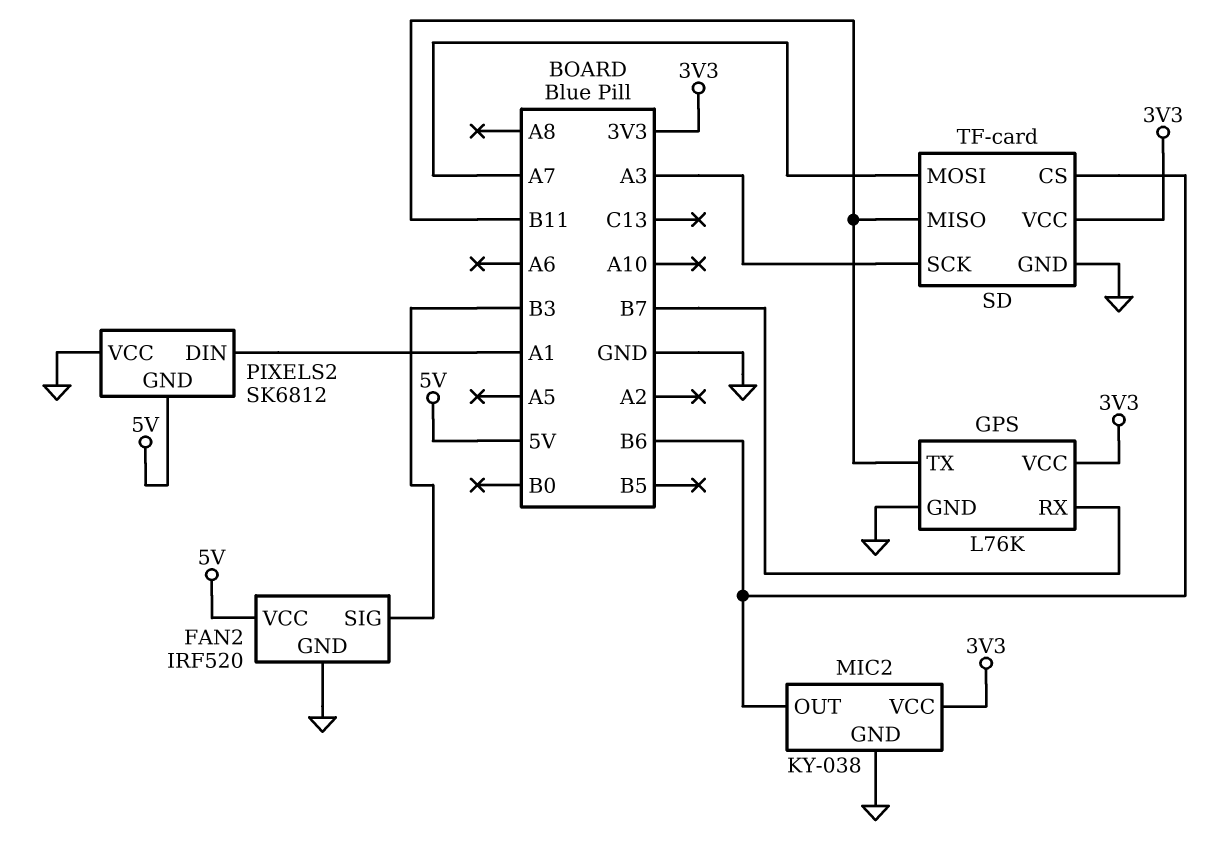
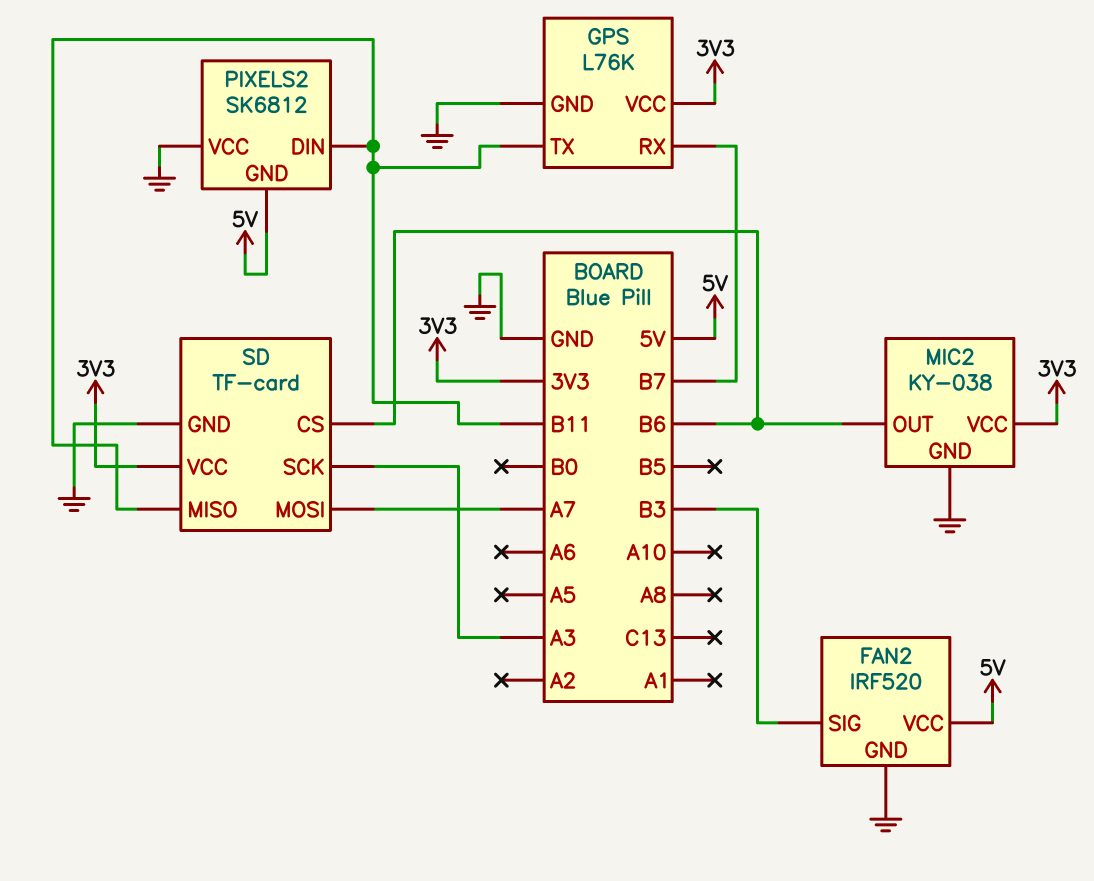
PIXELS2 pin DIN: A1 -> B11

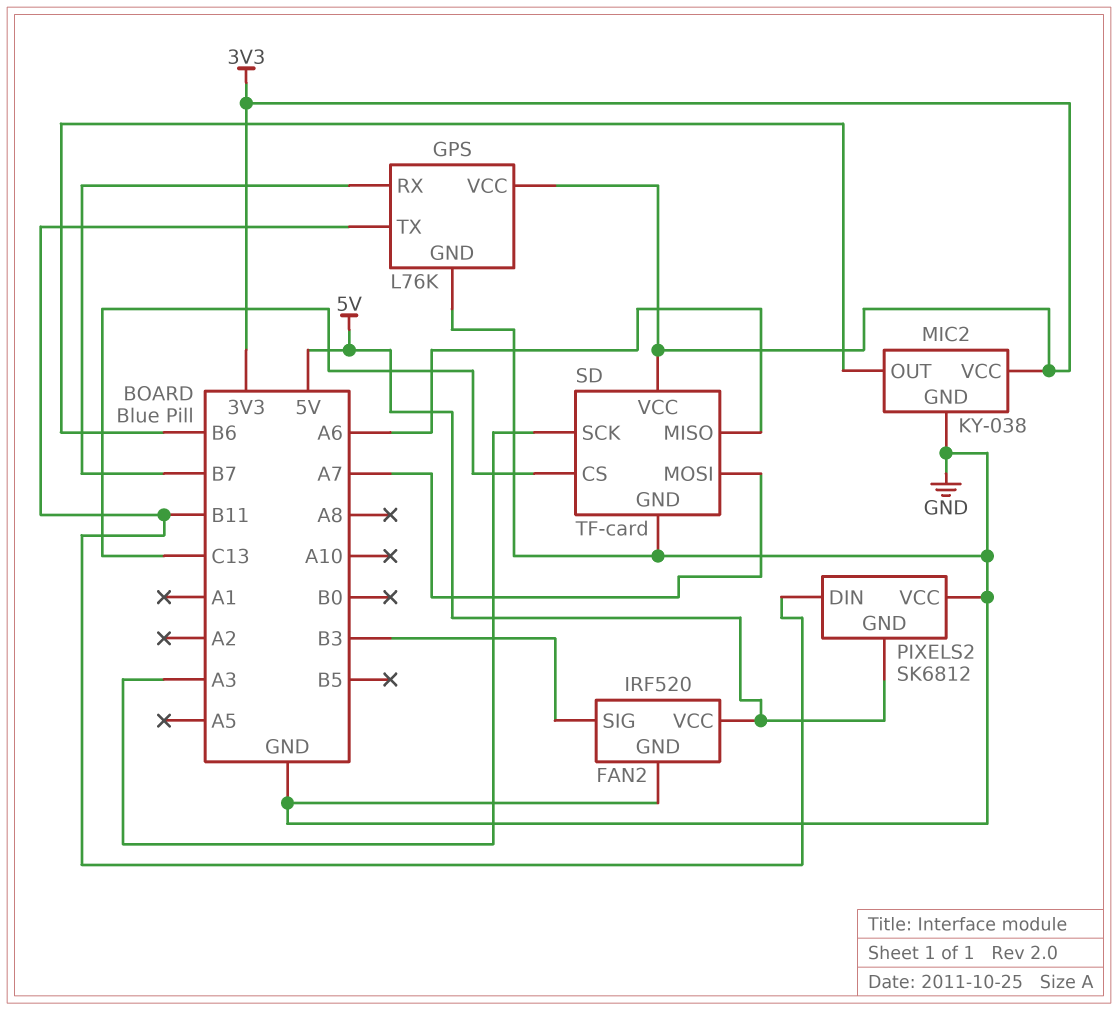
SD pin CS: B6 -> C13
SD pin MISO: B11 -> A6

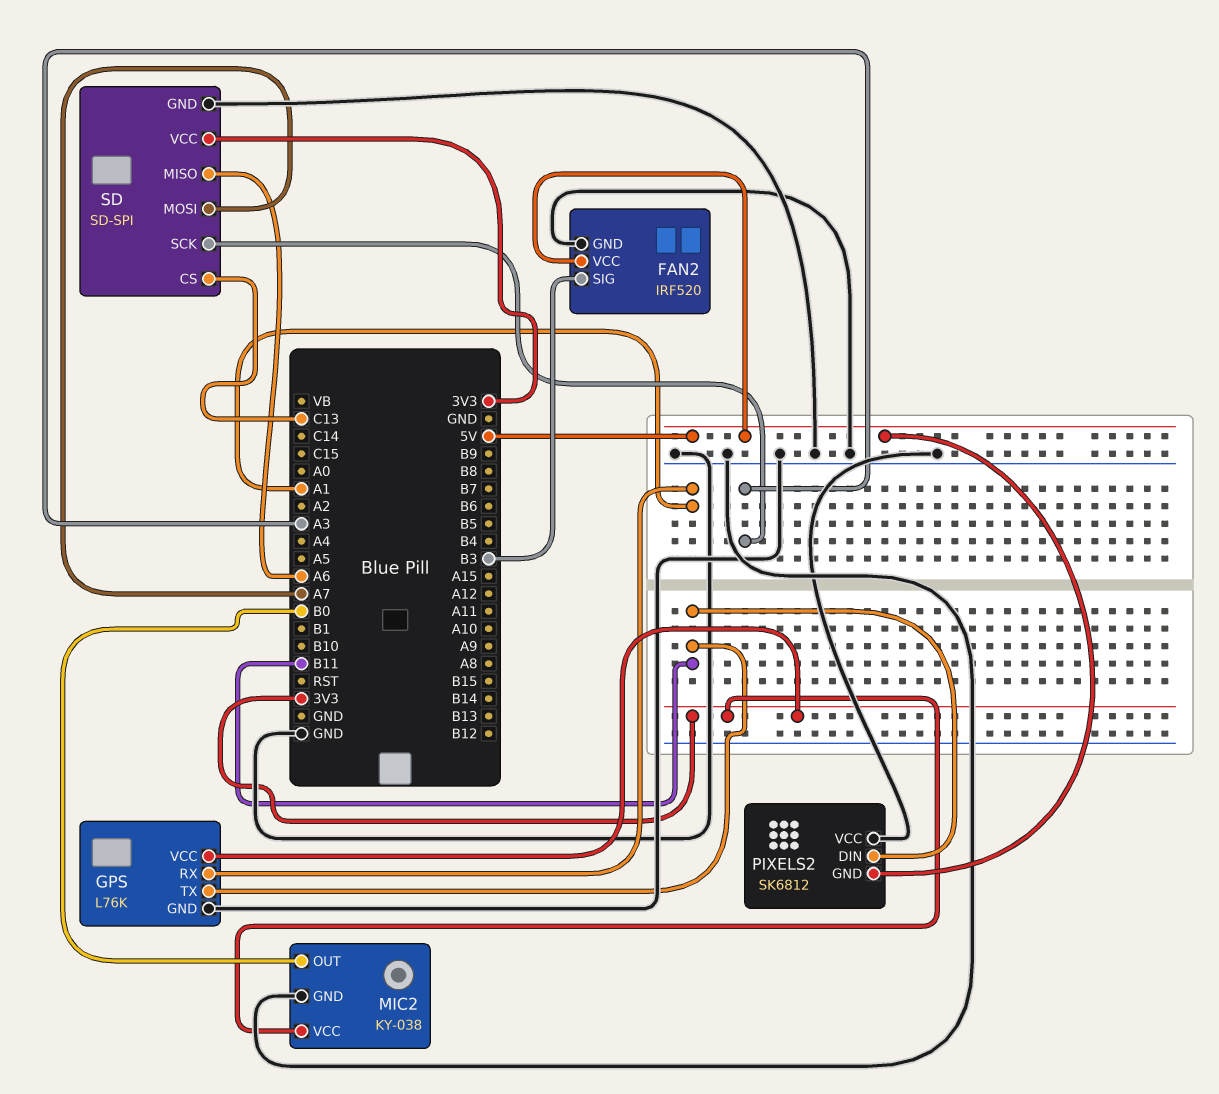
GPS pin RX: B7 -> A1
MIC2 pin OUT: B6 -> B0
SD: TF-card -> SD-SPI

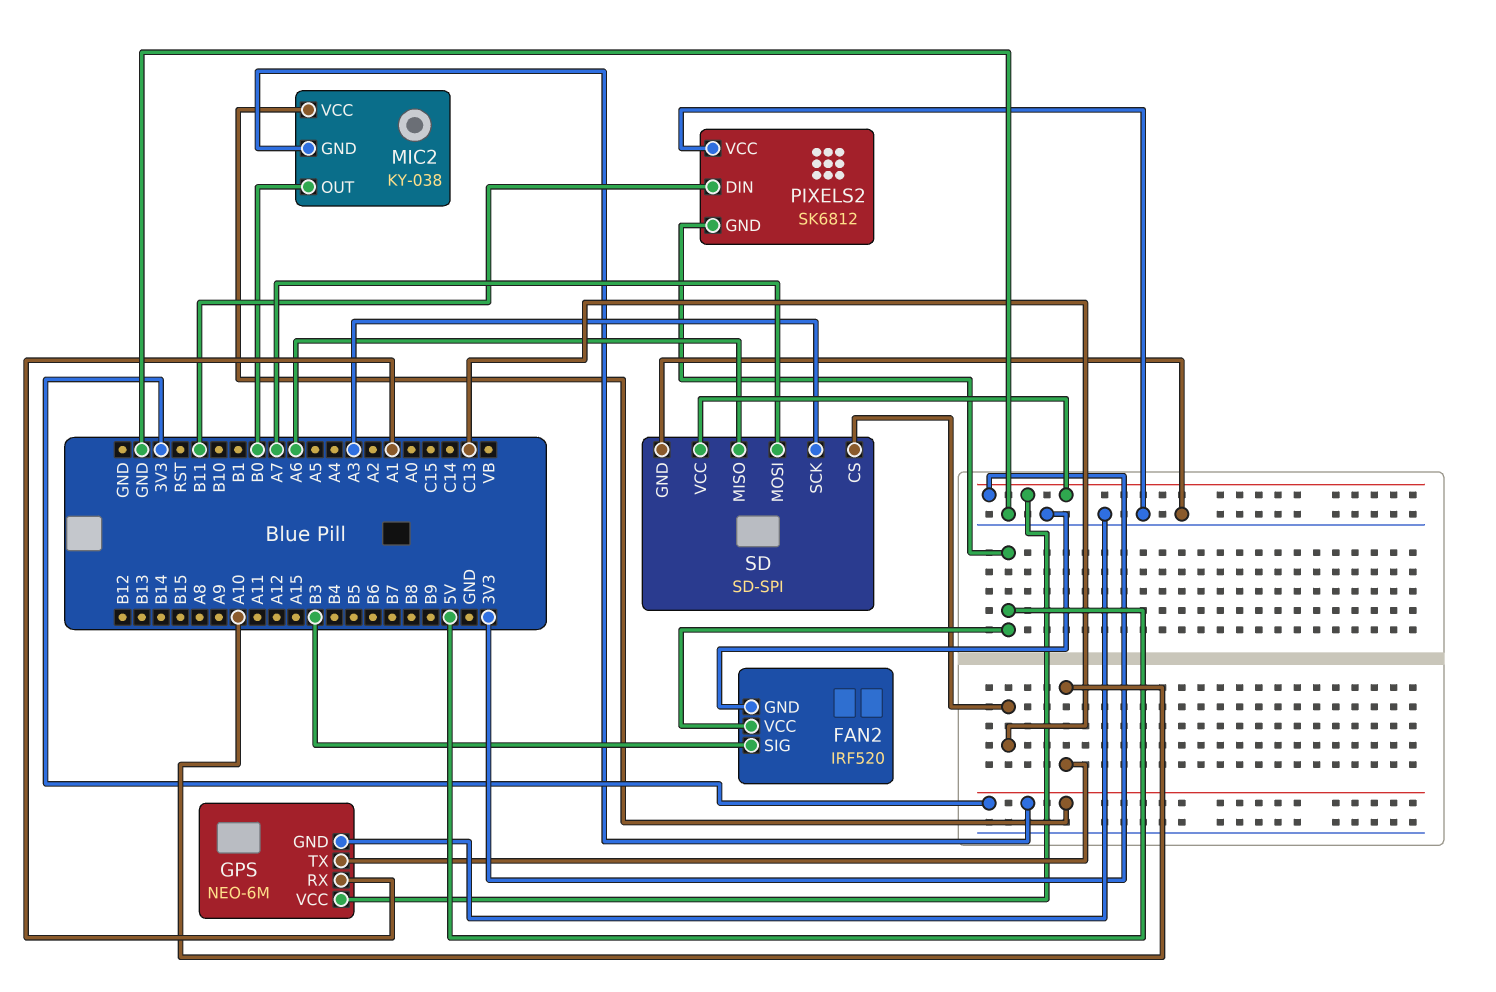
GPS: L76K -> NEO-6M
GPS pin TX: B11 -> A10
MIC2 pin GND: GND -> 3V3

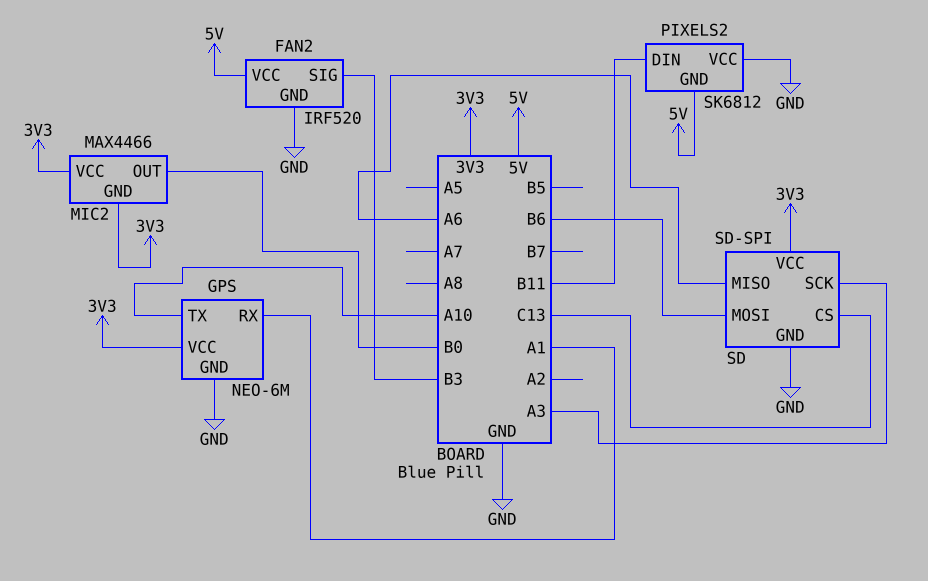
MIC2: KY-038 -> MAX4466
SD pin MOSI: A7 -> B6

